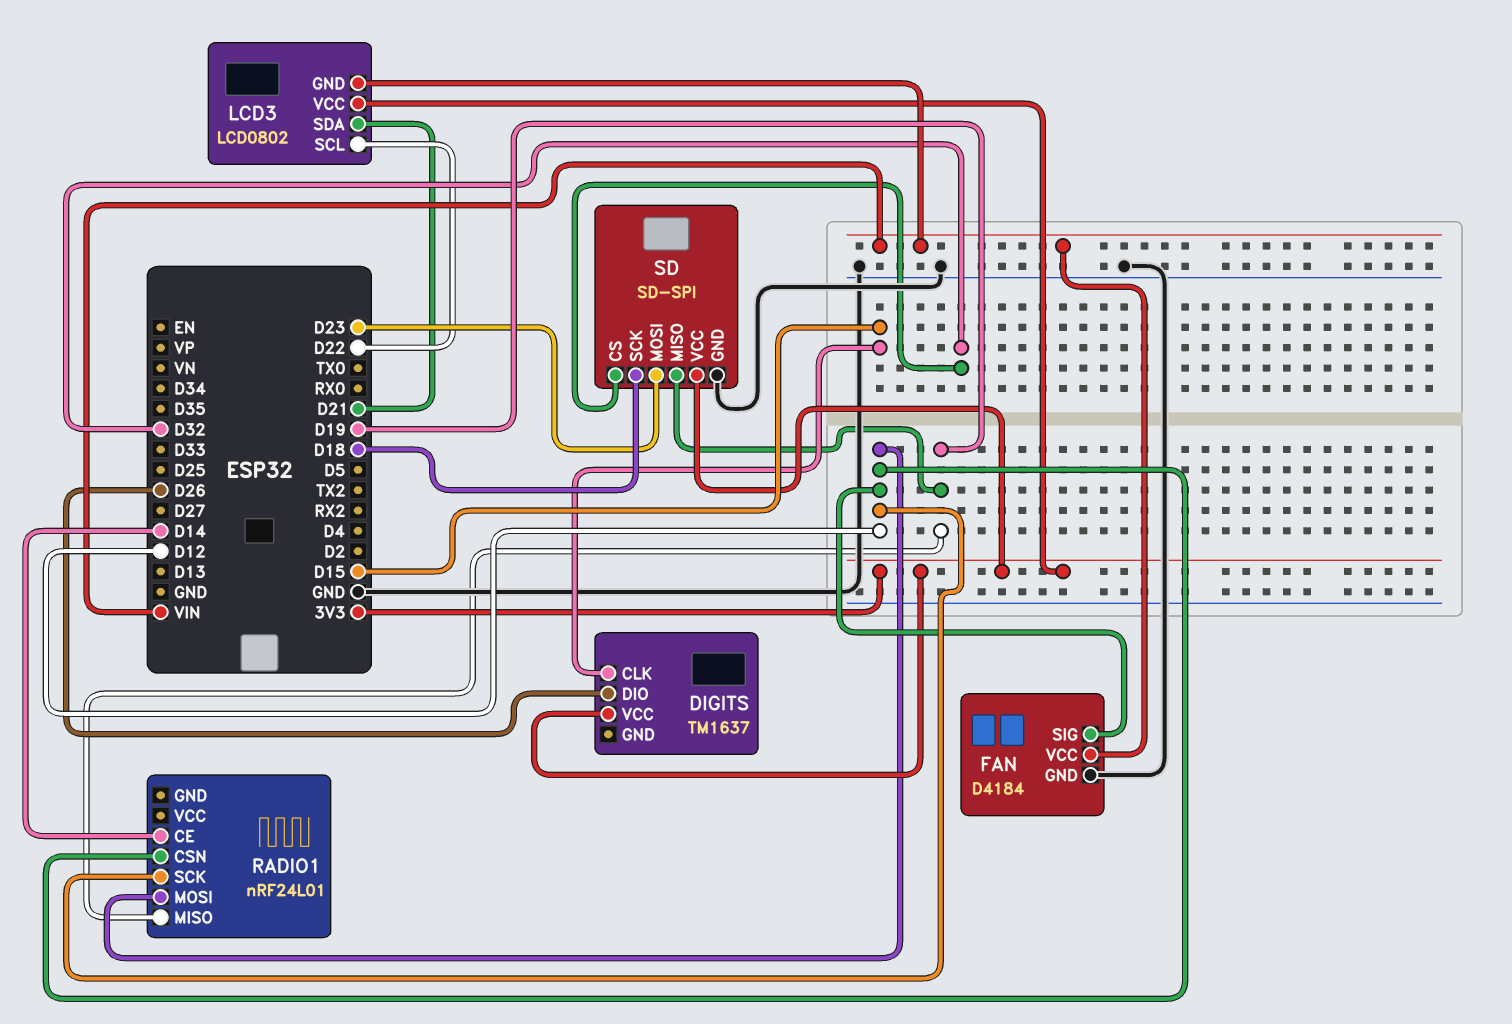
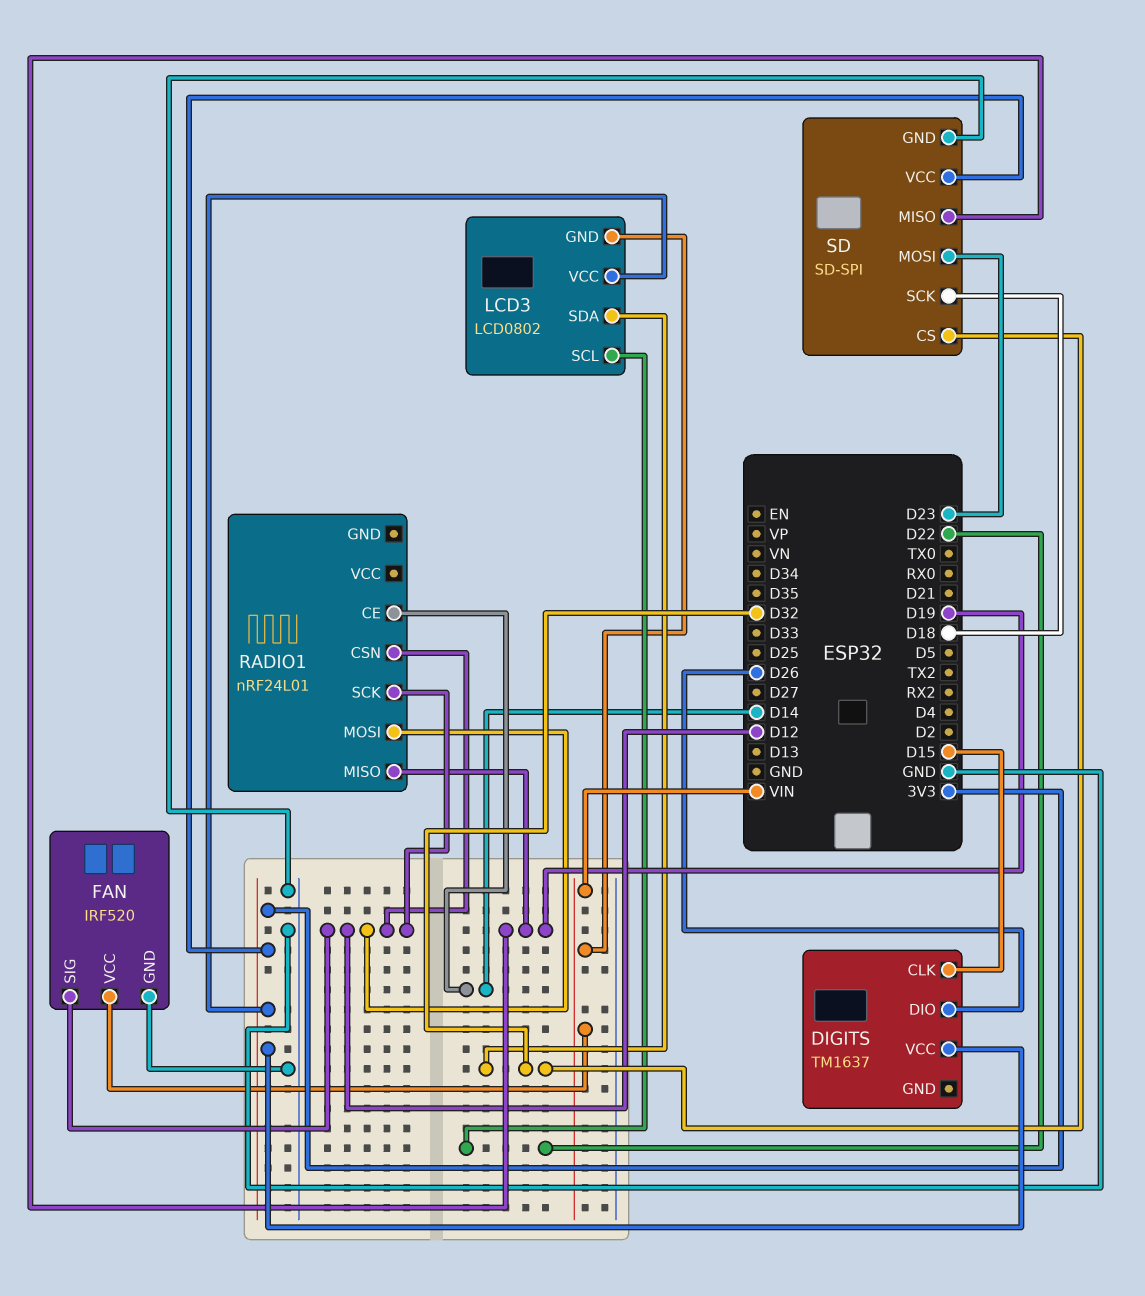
FAN: D4184 -> IRF520
LCD3 pin SDA: D21 -> D32

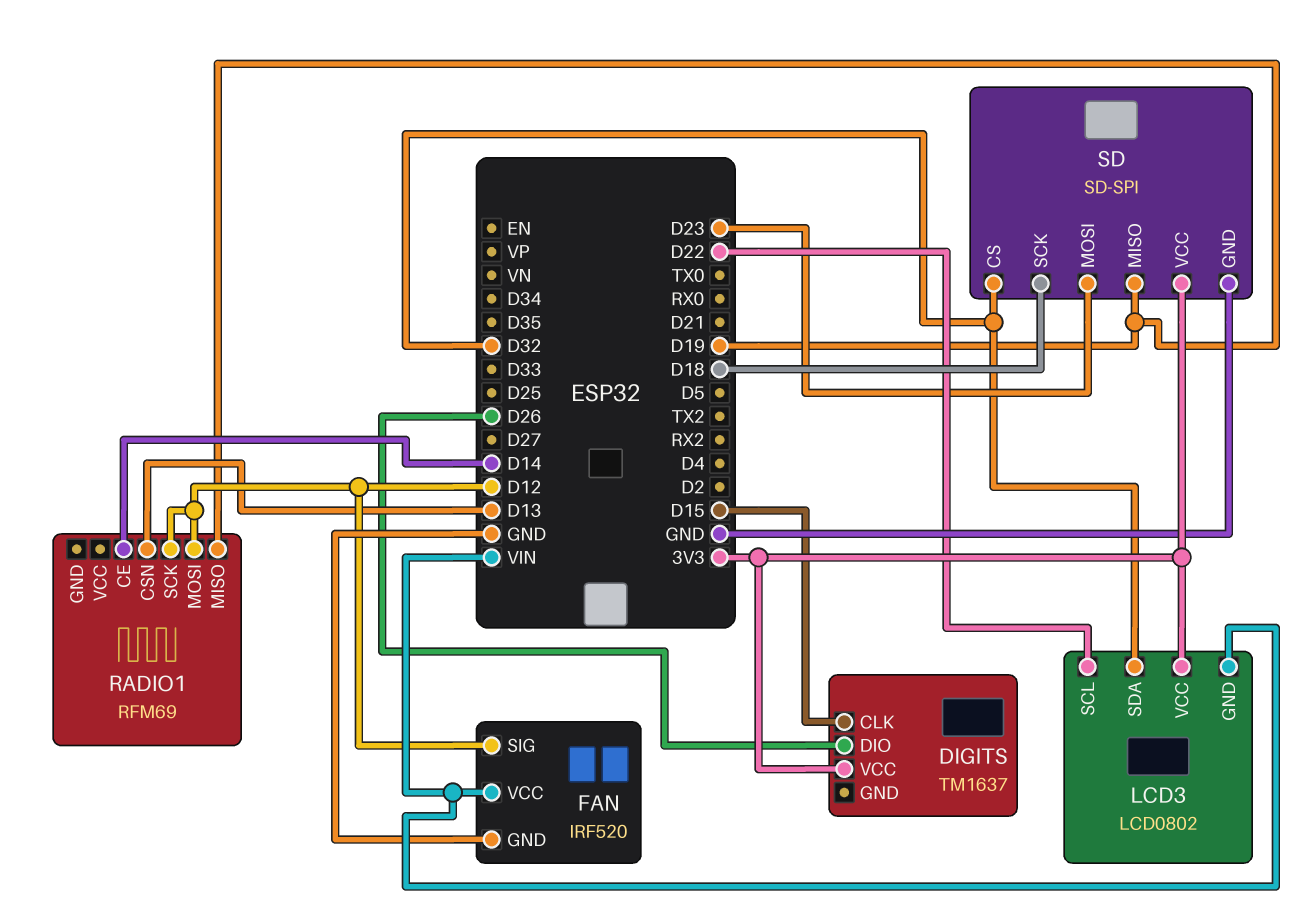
RADIO1: nRF24L01 -> RFM69
RADIO1 pin CSN: D12 -> D13

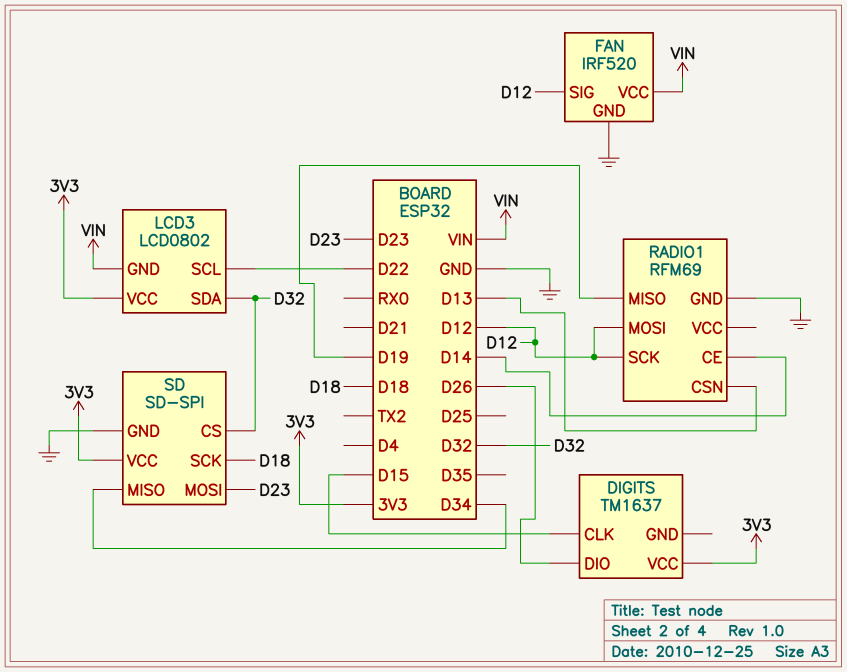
RADIO1 pin GND: none -> GND
SD pin MISO: D19 -> D34

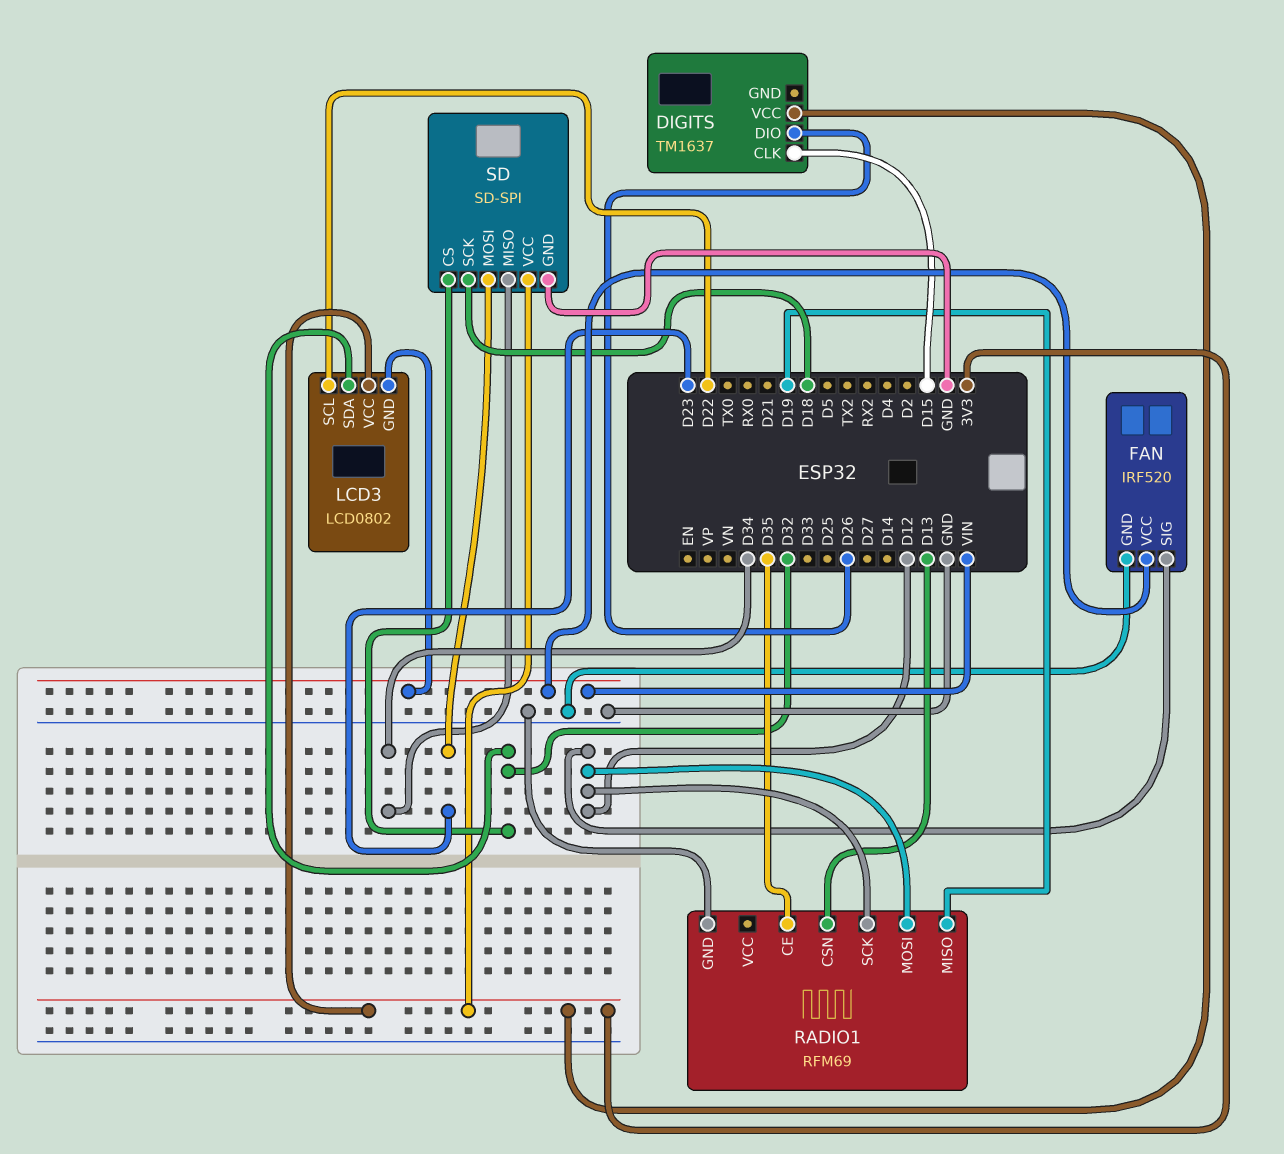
RADIO1 pin CE: D14 -> D35

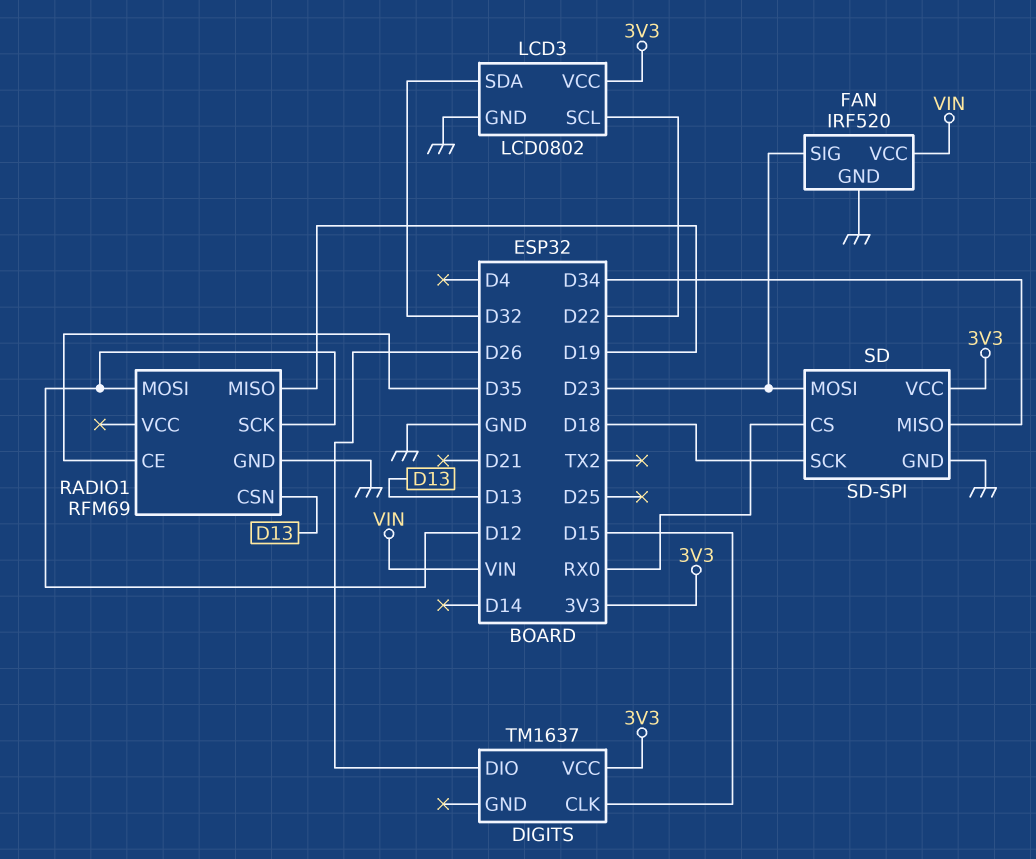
FAN pin SIG: D12 -> D23
LCD3 pin GND: VIN -> GND
SD pin CS: D32 -> RX0

